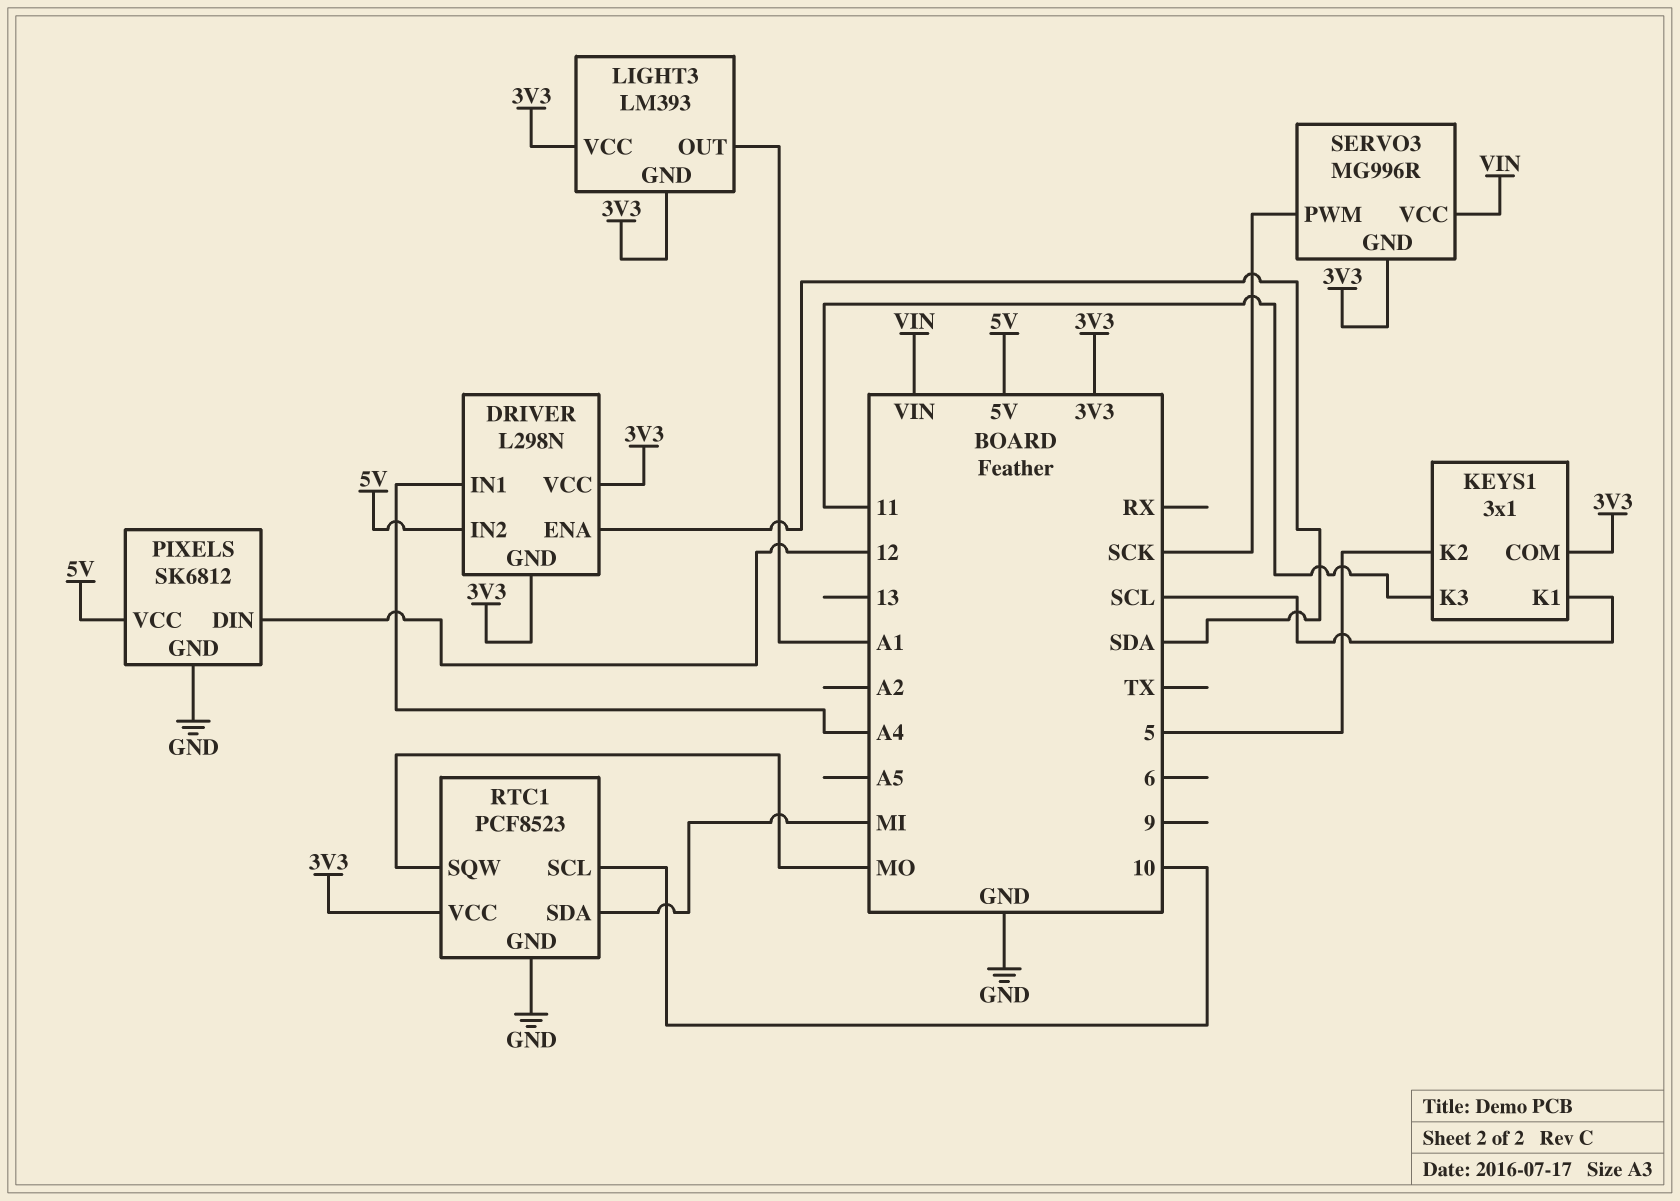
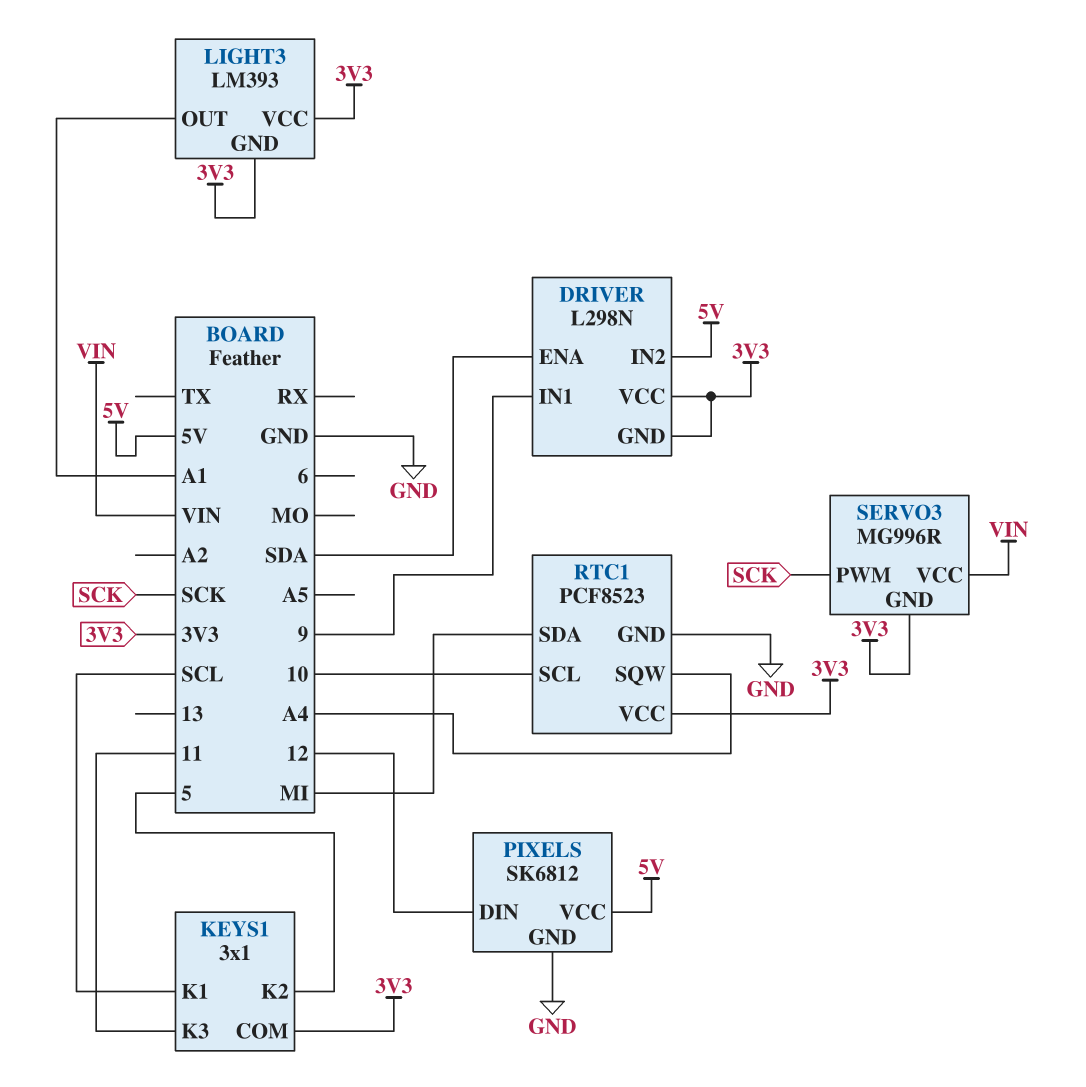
DRIVER pin IN1: A4 -> 9
RTC1 pin SQW: MO -> A4

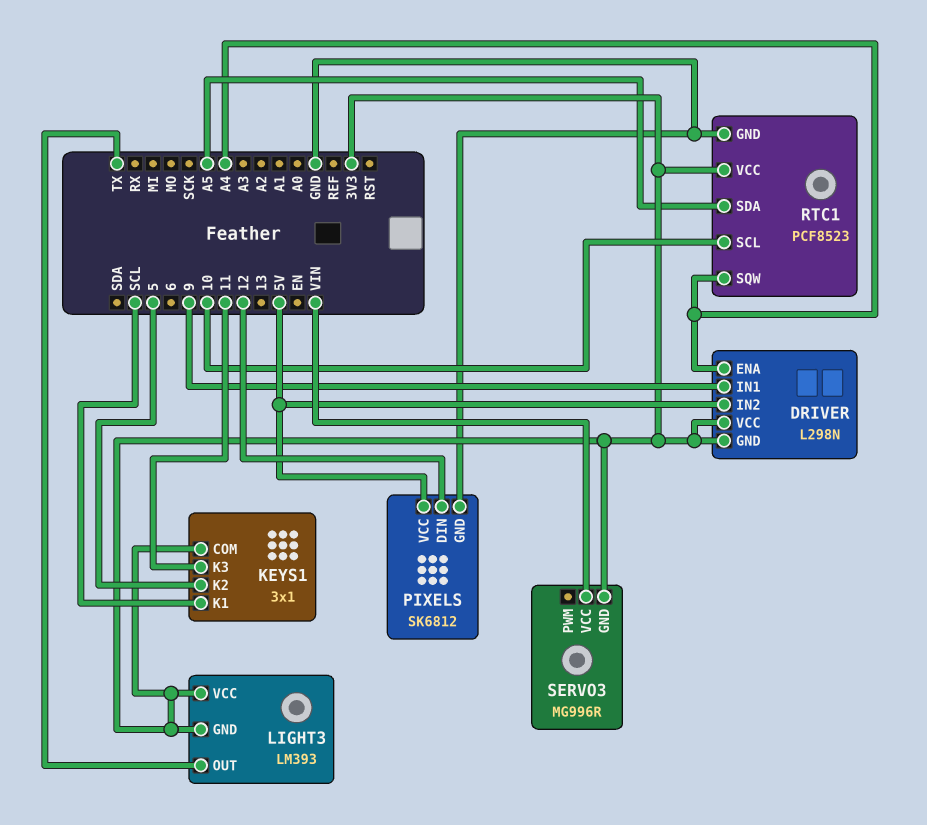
DRIVER pin ENA: SDA -> A4
LIGHT3 pin OUT: A1 -> TX
RTC1 pin SDA: MI -> A5
SERVO3 pin PWM: SCK -> none

